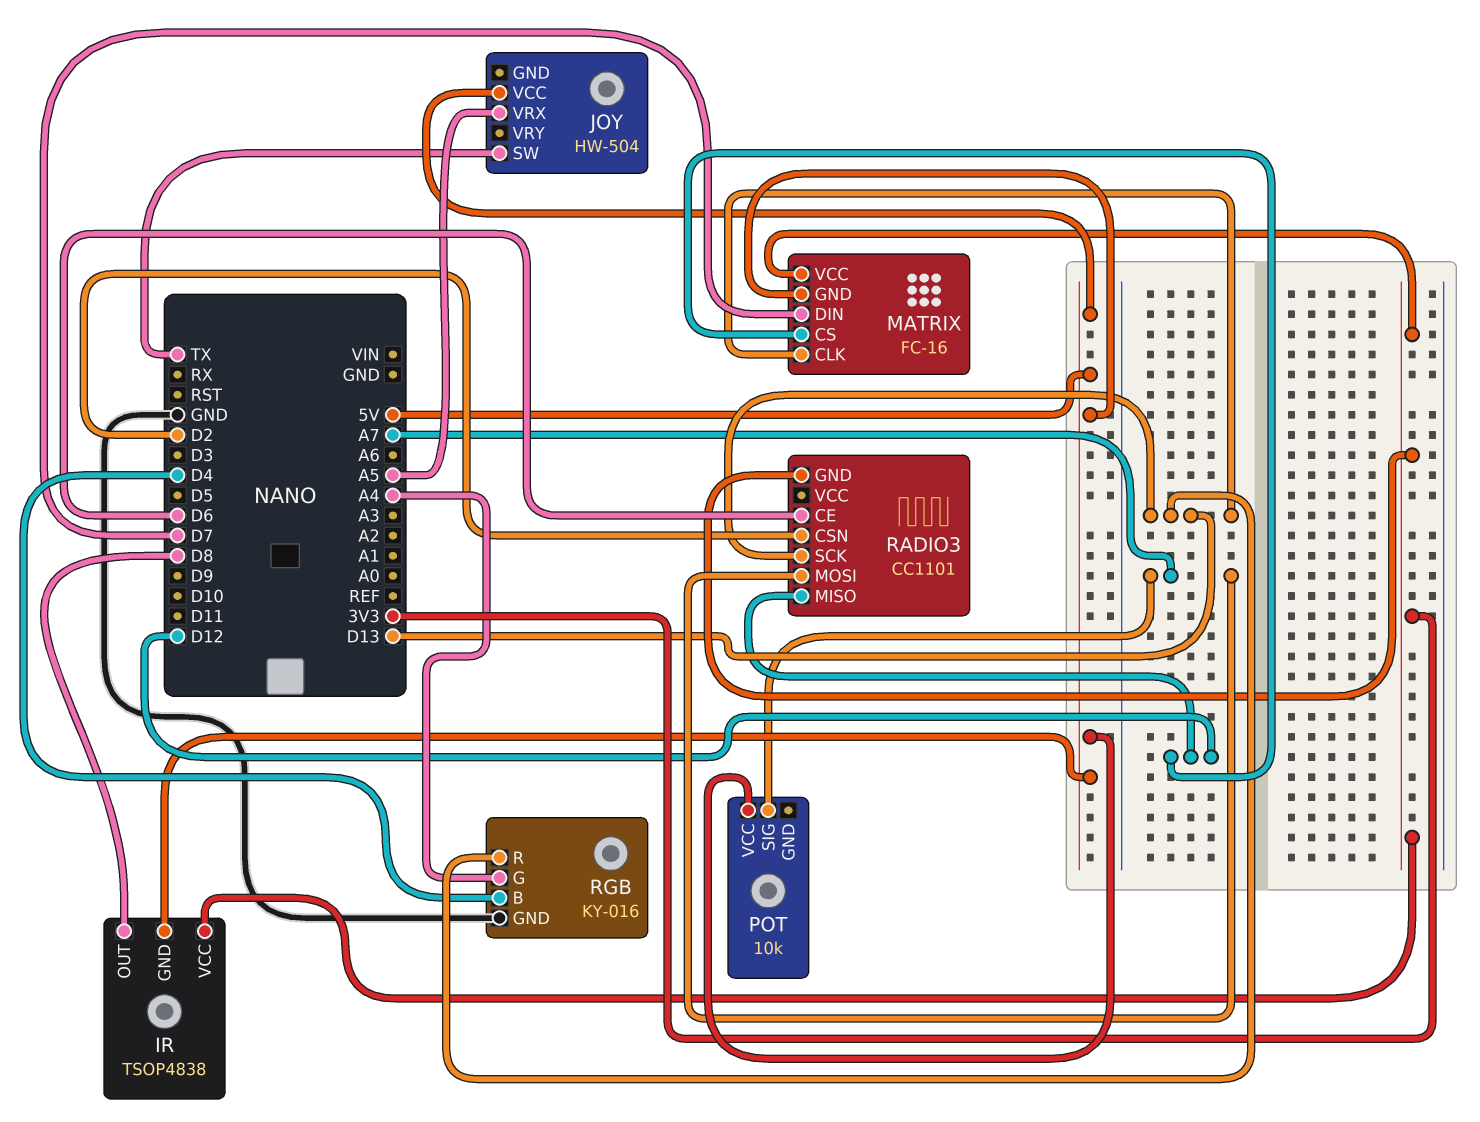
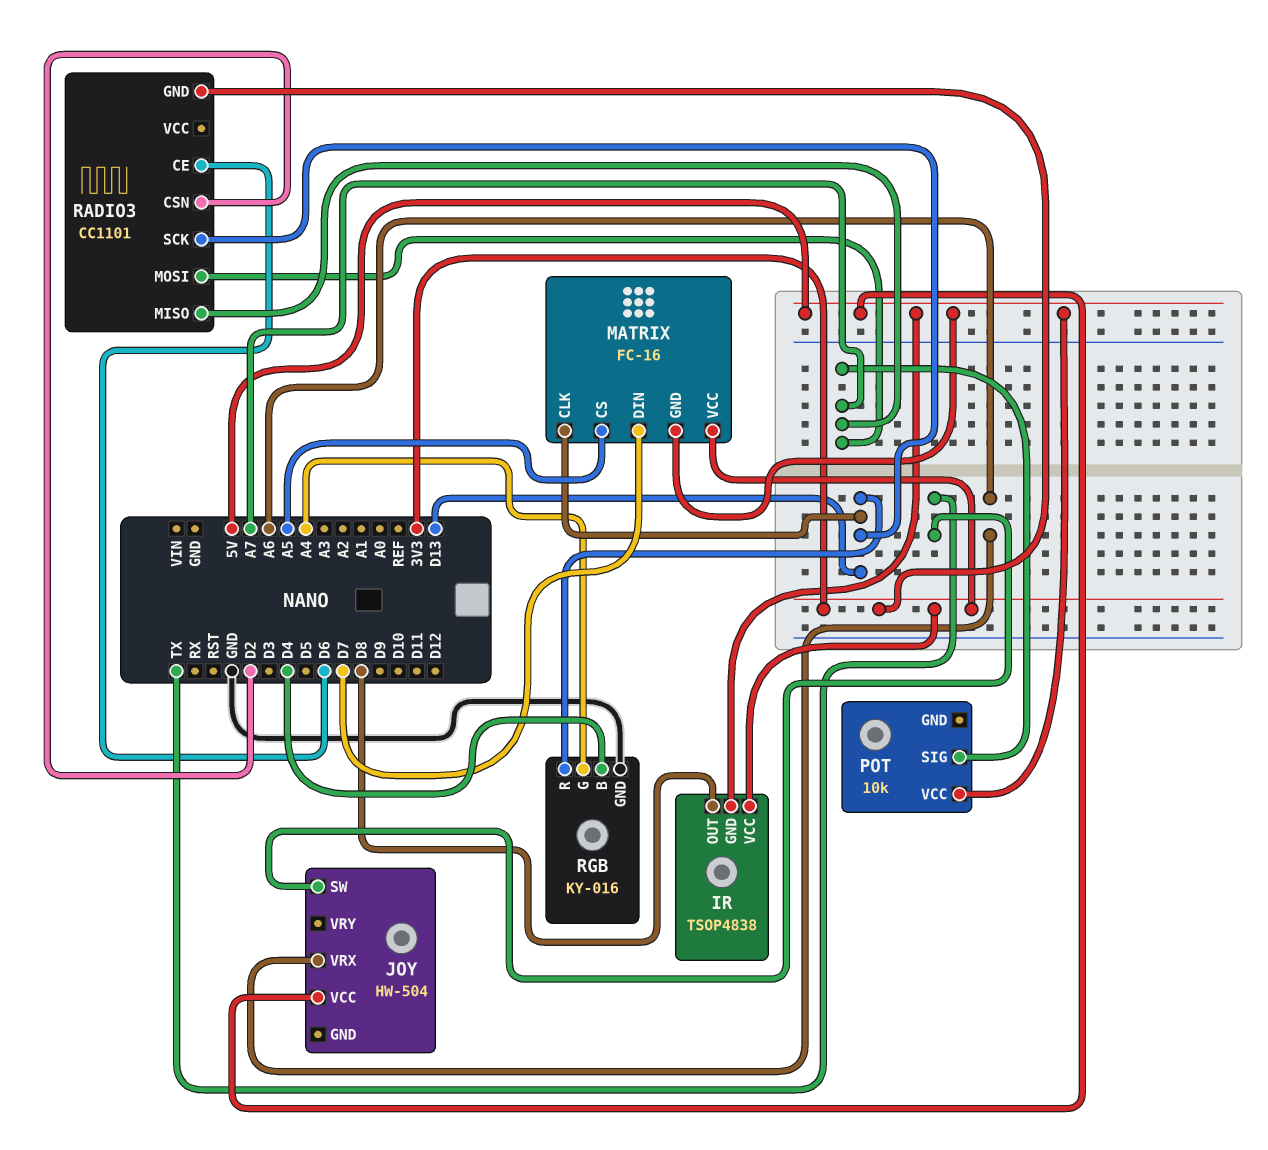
JOY pin VRX: A5 -> A6
MATRIX pin CS: D12 -> A5
RADIO3 pin MISO: D12 -> A7

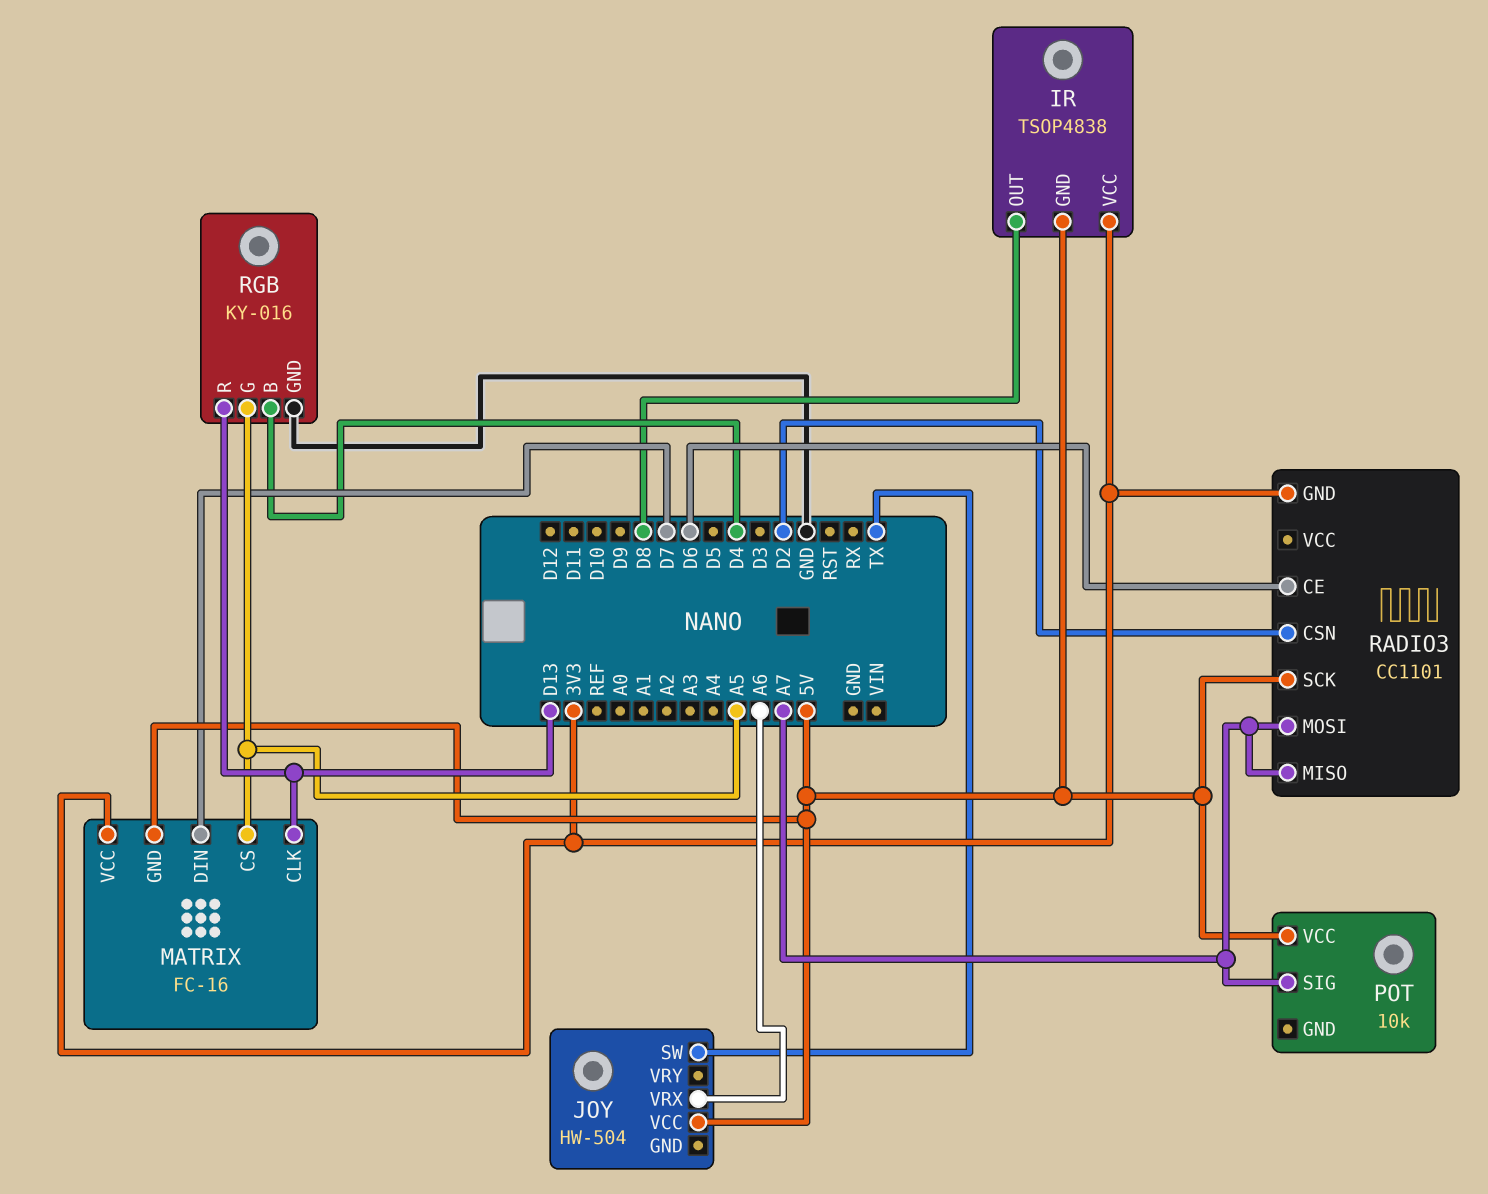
RADIO3 pin SCK: D13 -> 5V
RGB pin G: A4 -> A5

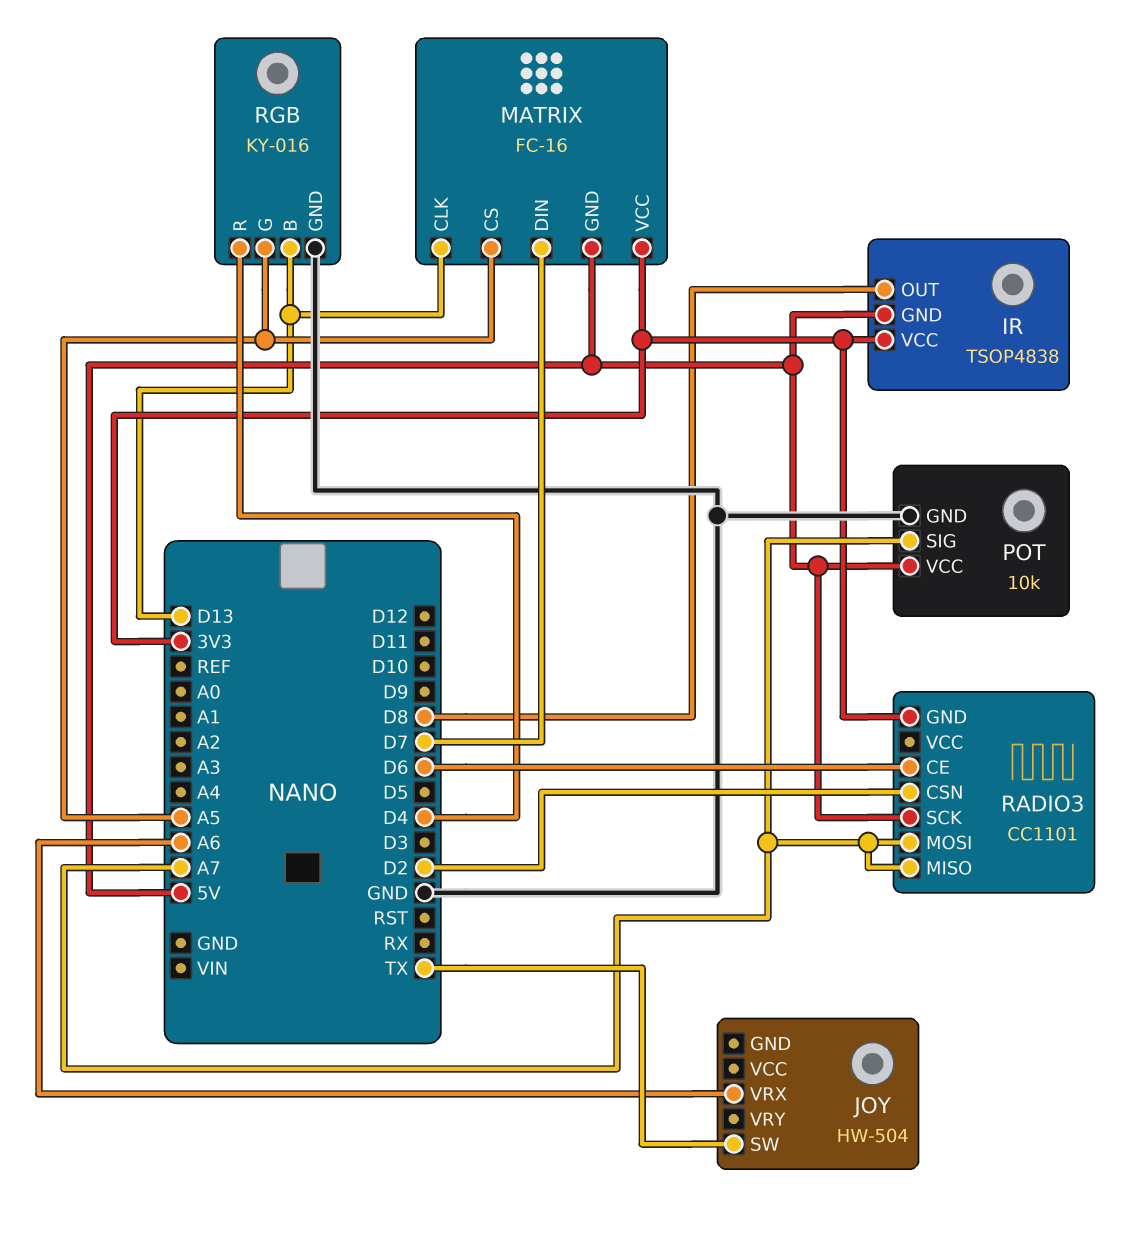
JOY pin VCC: 5V -> none
POT pin GND: none -> GND
RGB pin B: D4 -> D13
RGB pin R: D13 -> D4

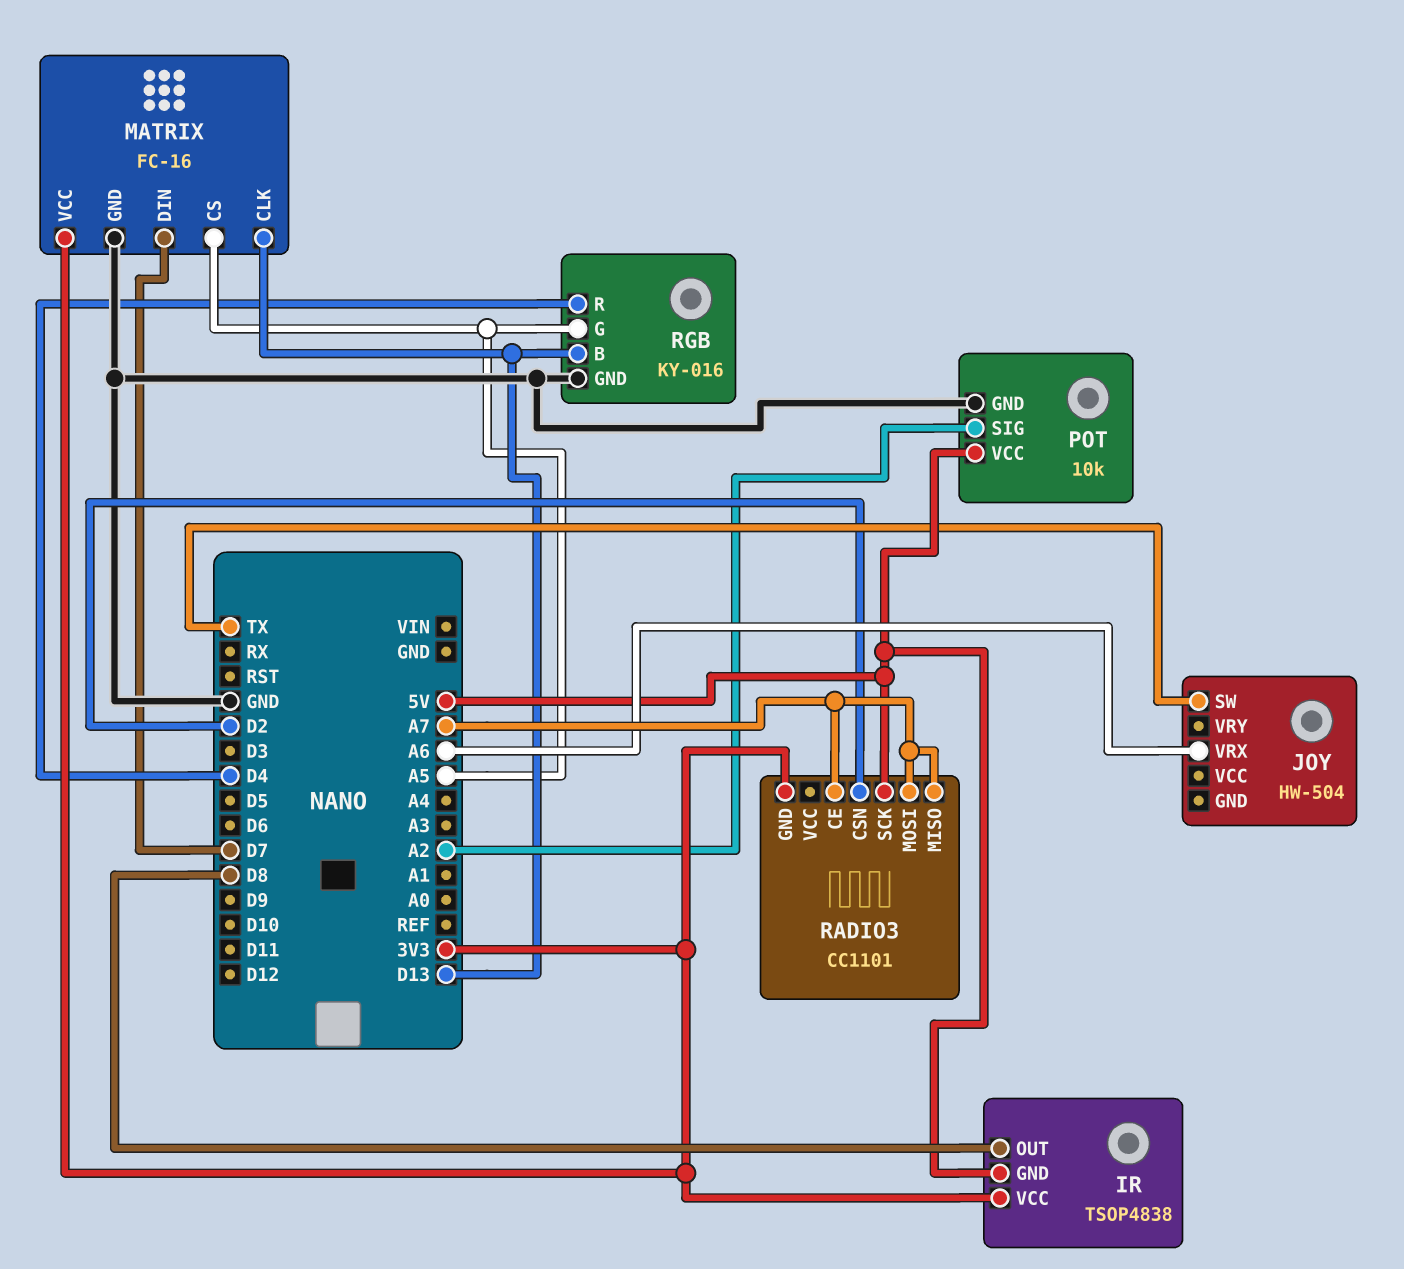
MATRIX pin GND: 5V -> GND
POT pin SIG: A7 -> A2
RADIO3 pin CE: D6 -> A7

